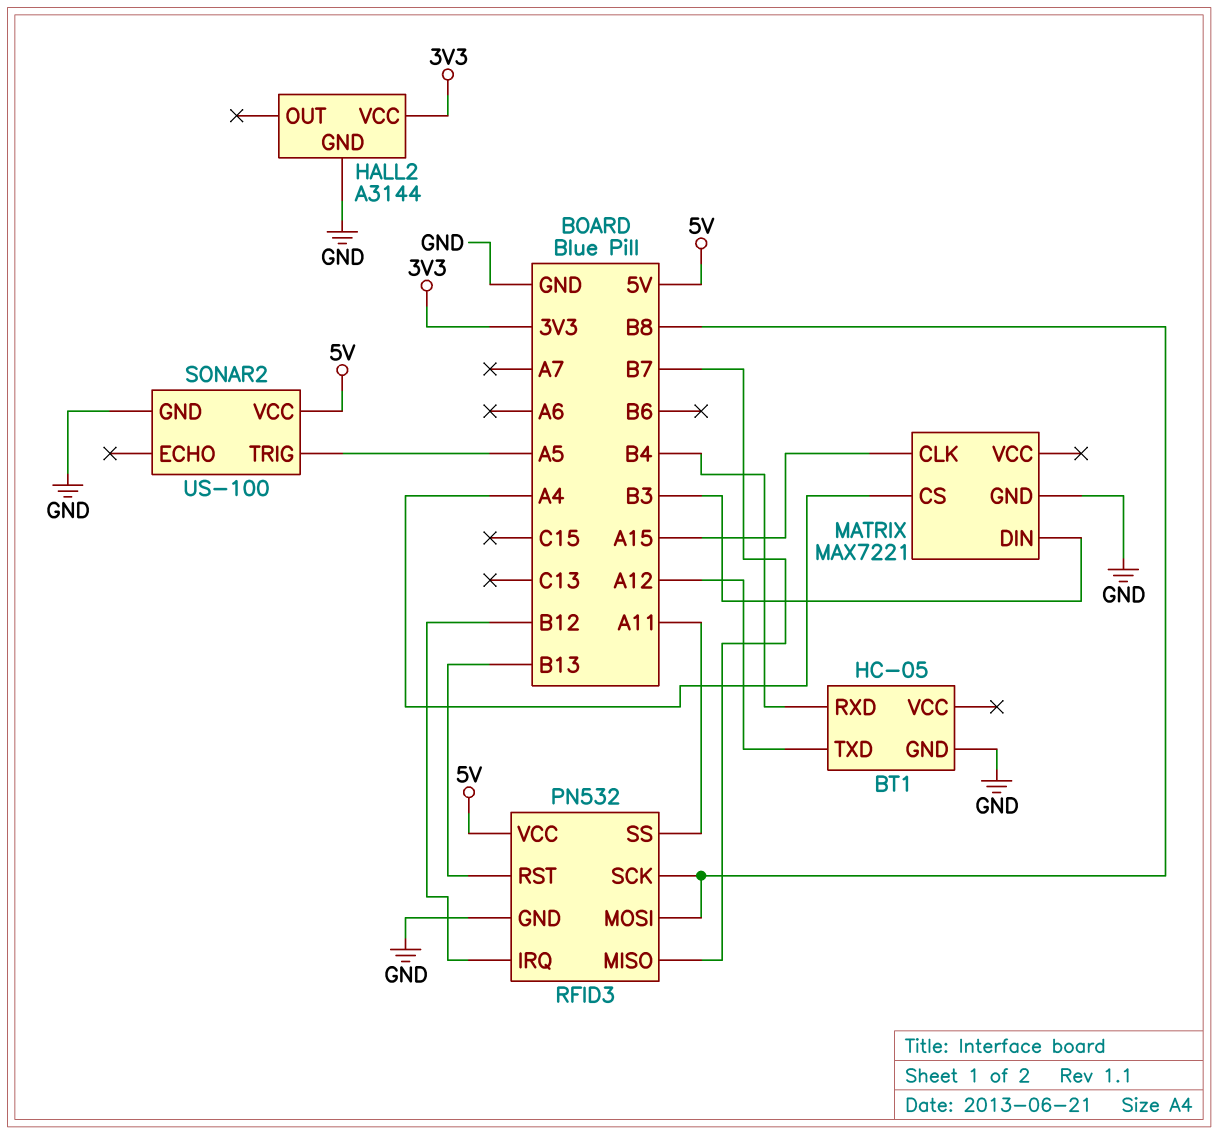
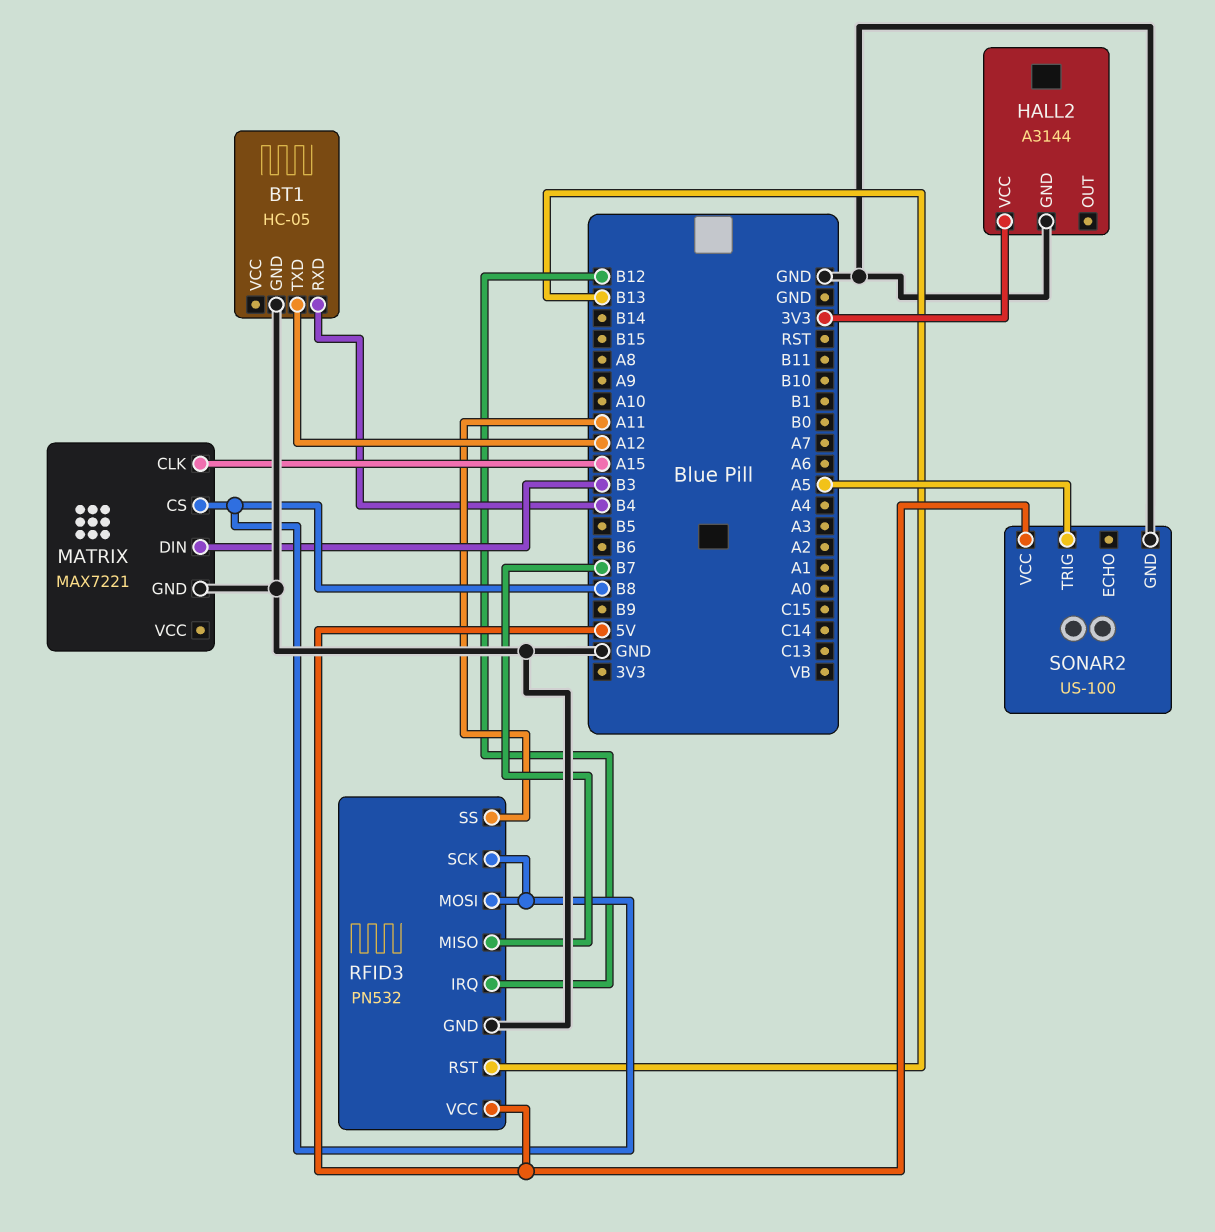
MATRIX pin CS: A4 -> B8

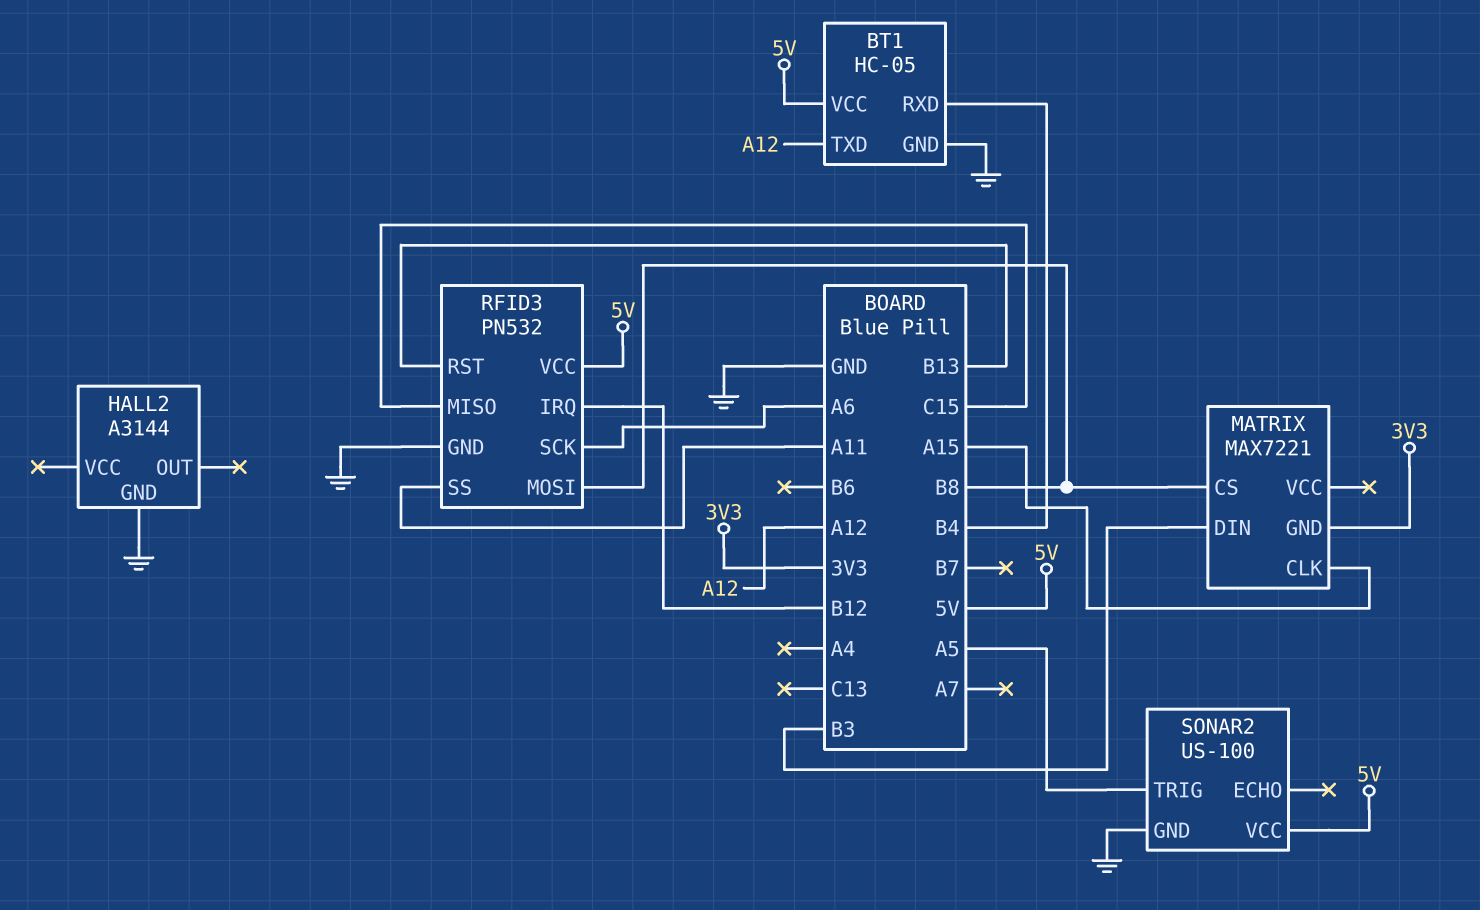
BT1 pin VCC: none -> 5V
HALL2 pin VCC: 3V3 -> none
MATRIX pin GND: GND -> 3V3
RFID3 pin MISO: B7 -> C15
RFID3 pin SCK: B8 -> A6

